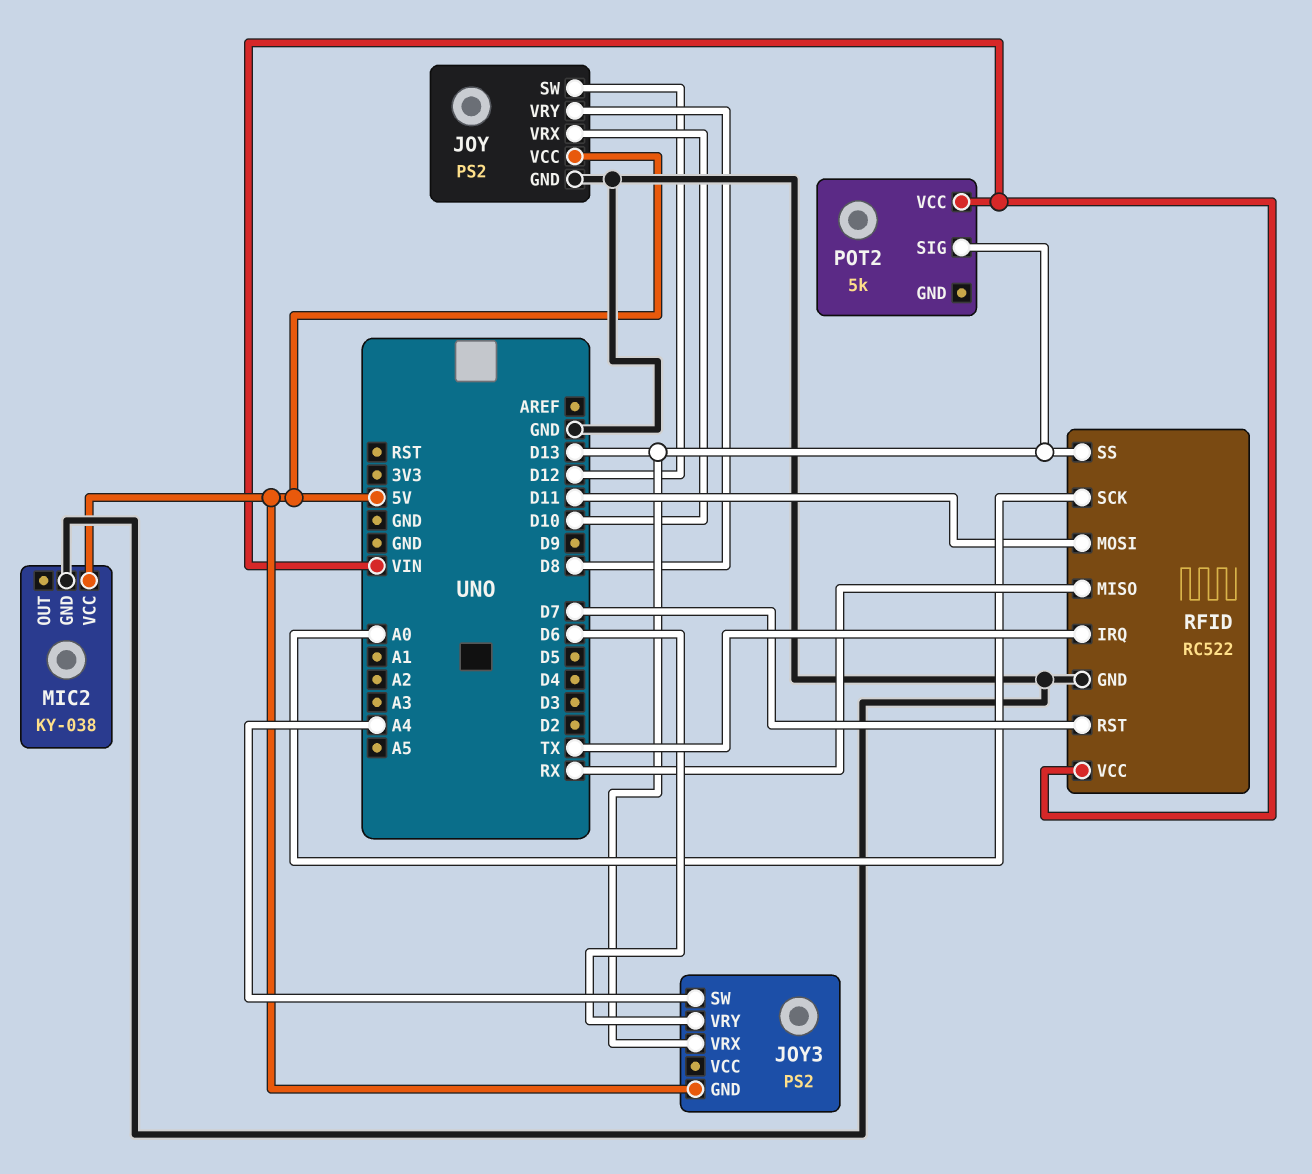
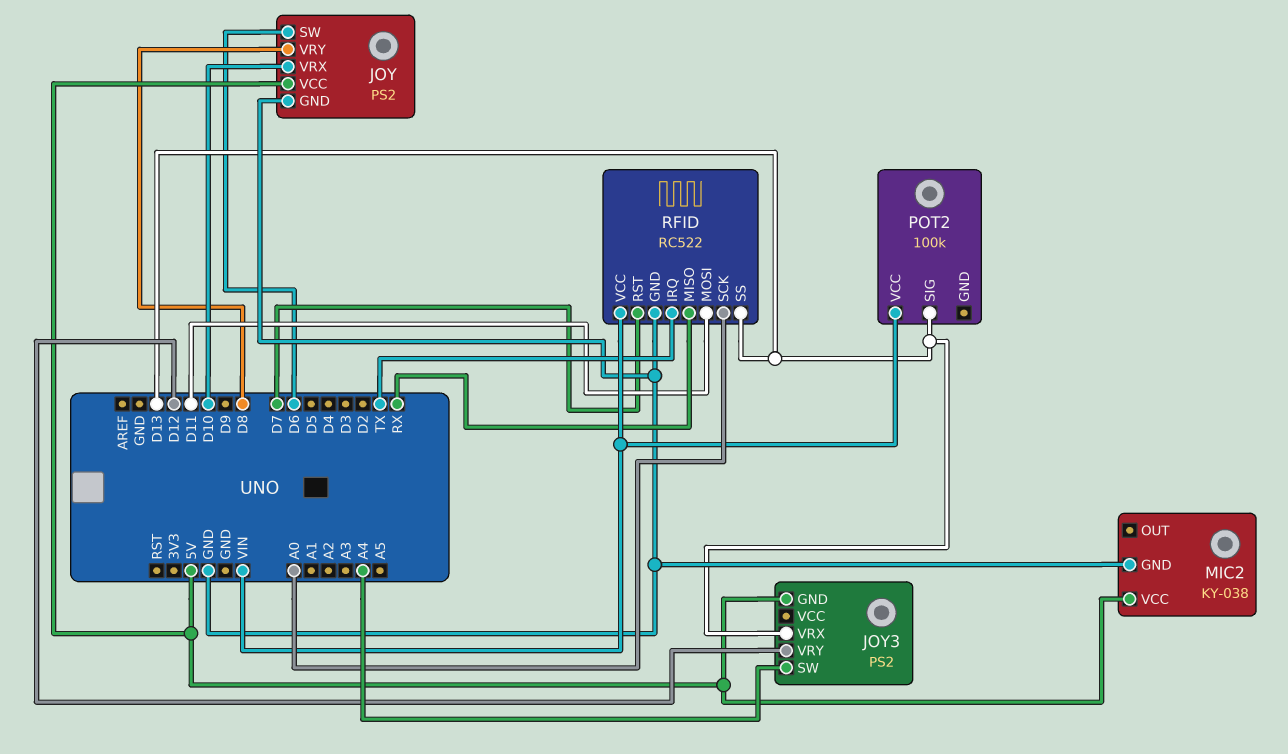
JOY pin SW: D12 -> D6
JOY3 pin VRY: D6 -> D12
POT2: 5k -> 100k

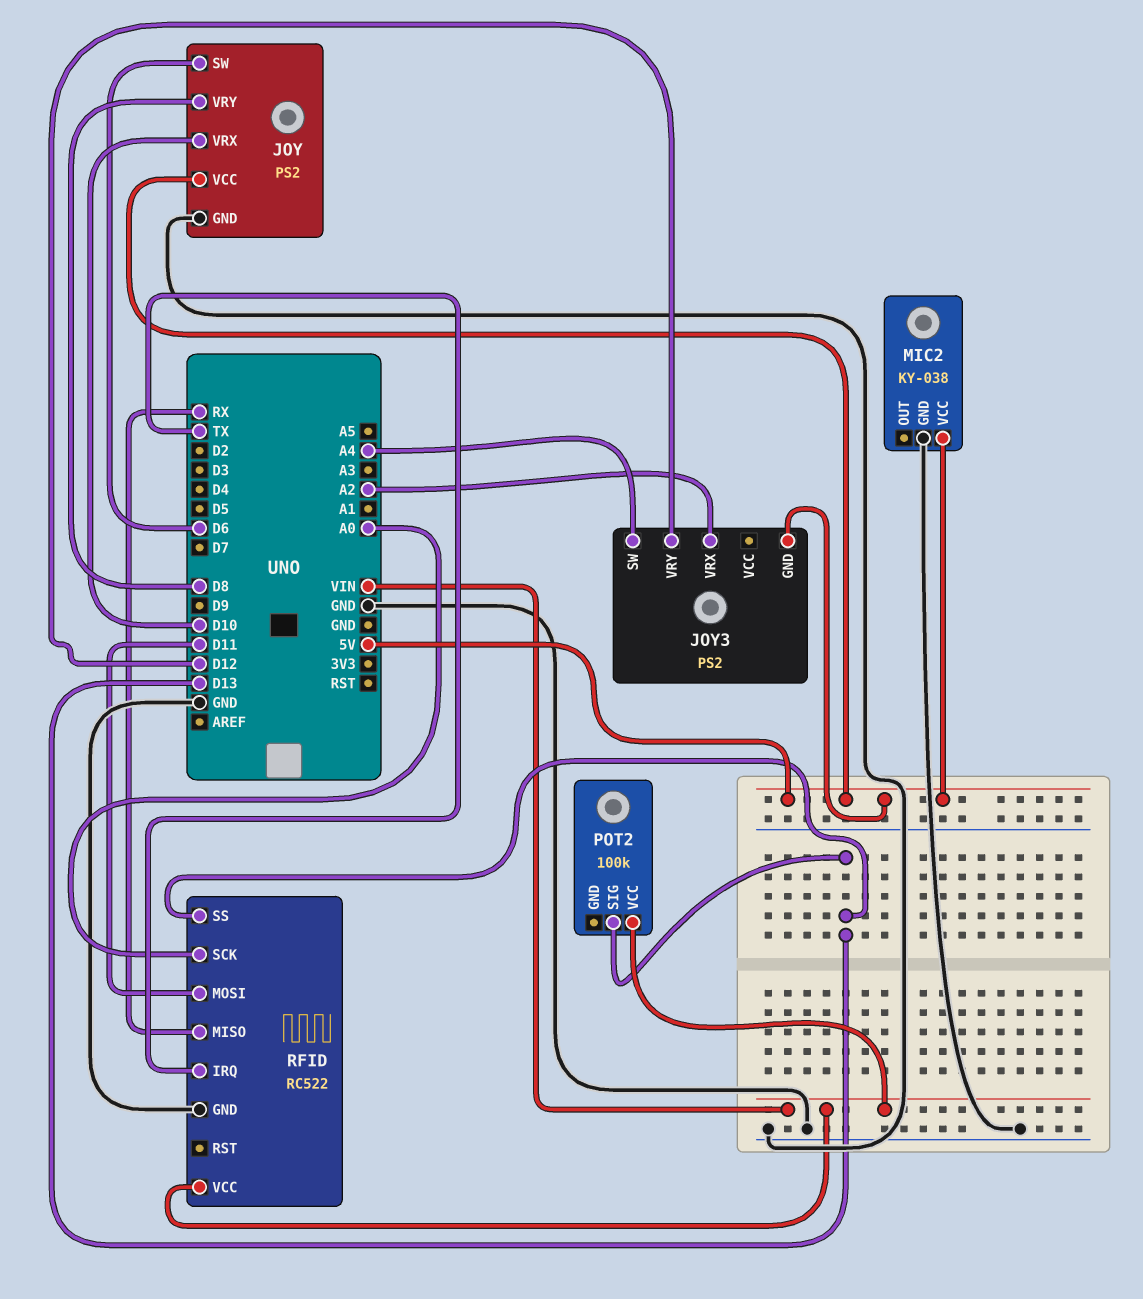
JOY3 pin VRX: D13 -> A2
RFID pin RST: D7 -> none

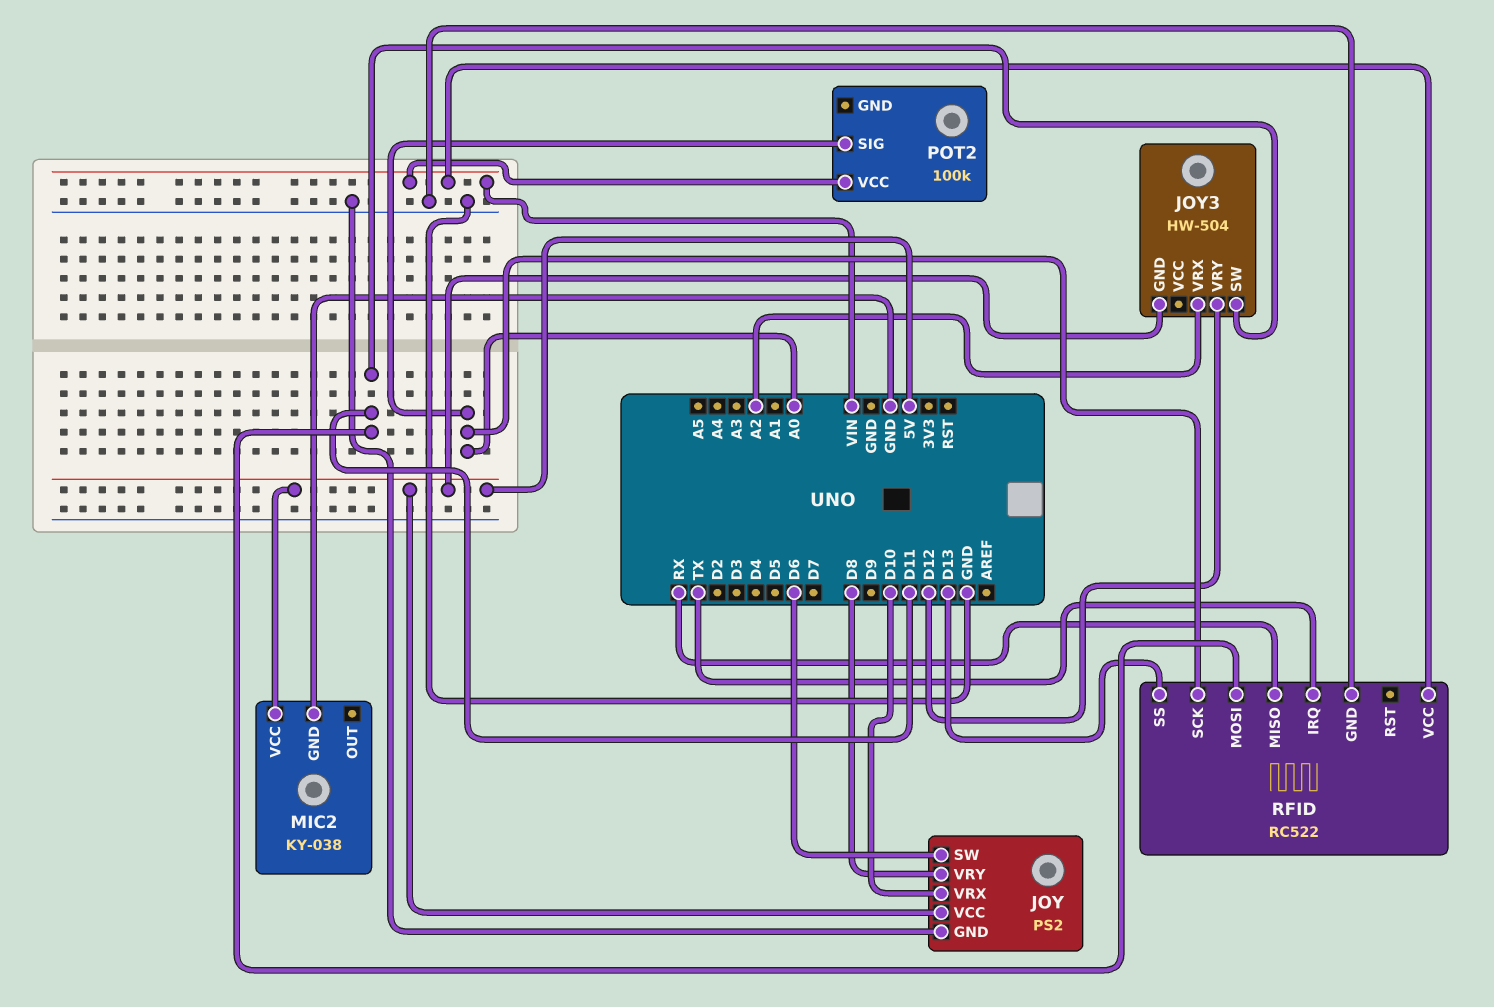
JOY3: PS2 -> HW-504
JOY3 pin SW: A4 -> D11
POT2 pin SIG: D13 -> A0

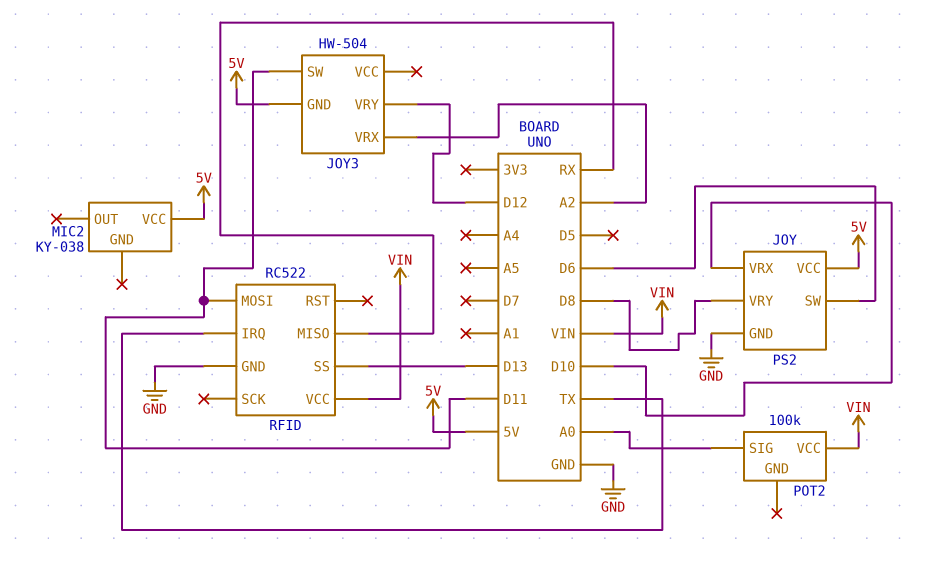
MIC2 pin GND: GND -> none
RFID pin SCK: A0 -> none

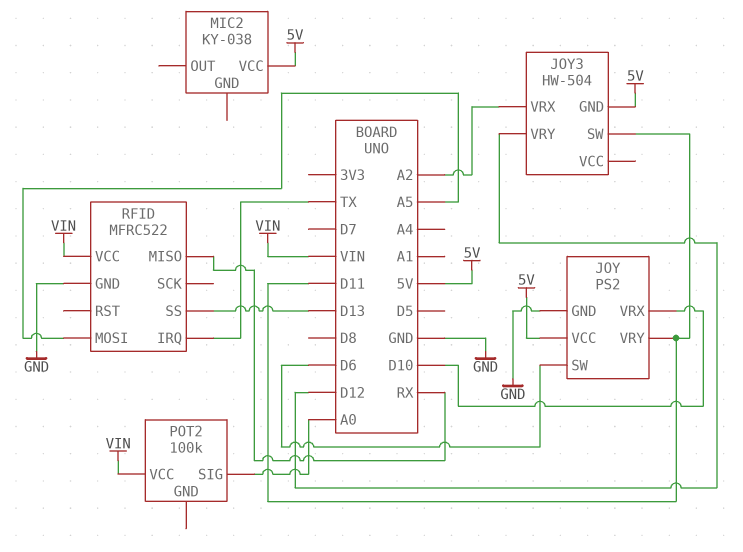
JOY pin VRY: D8 -> D11
RFID: RC522 -> MFRC522
RFID pin MOSI: D11 -> A5

